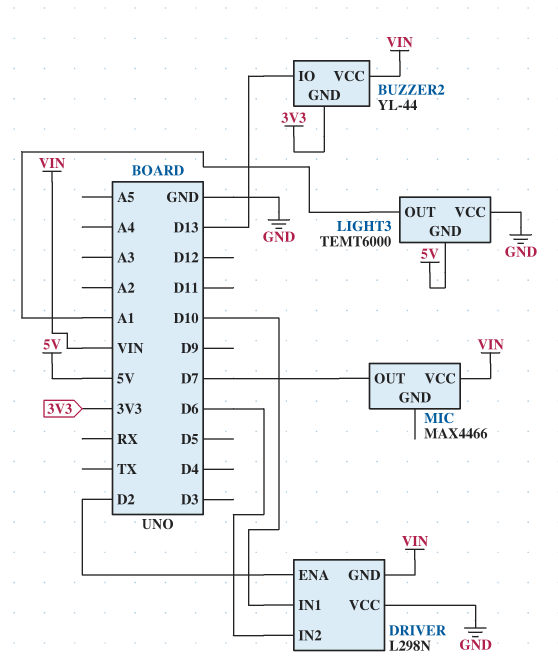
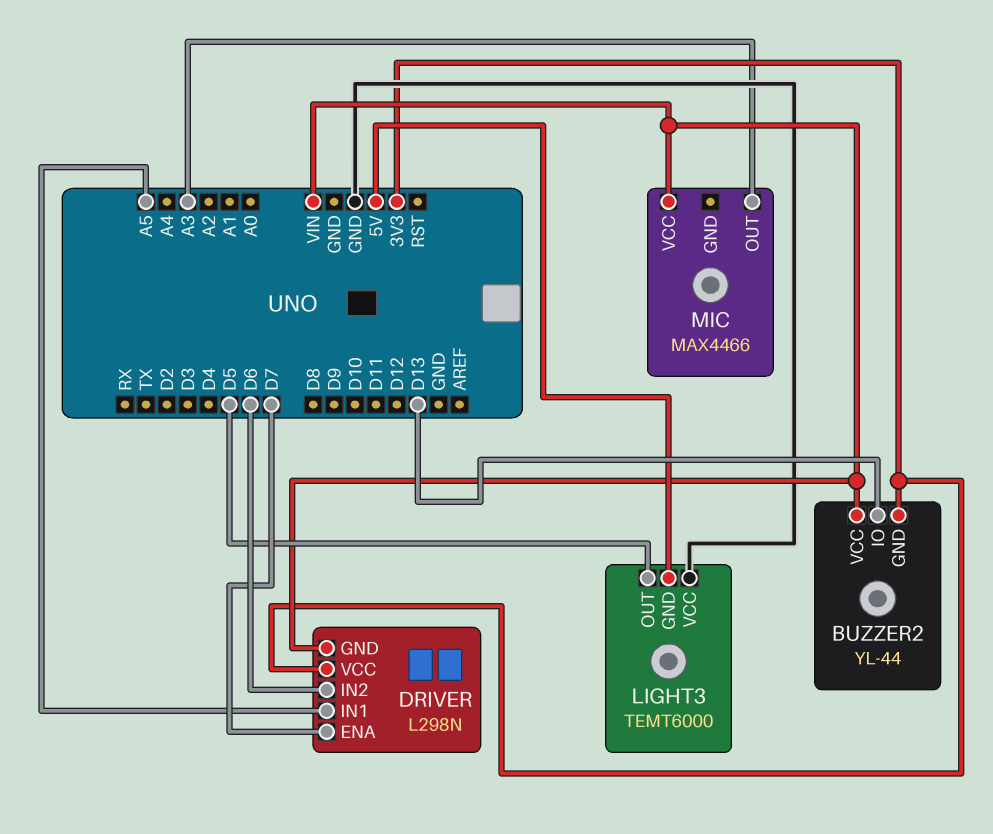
DRIVER pin ENA: D2 -> D7
DRIVER pin IN1: D10 -> A5
DRIVER pin VCC: GND -> 3V3
LIGHT3 pin OUT: A1 -> D5
MIC pin OUT: D7 -> A3

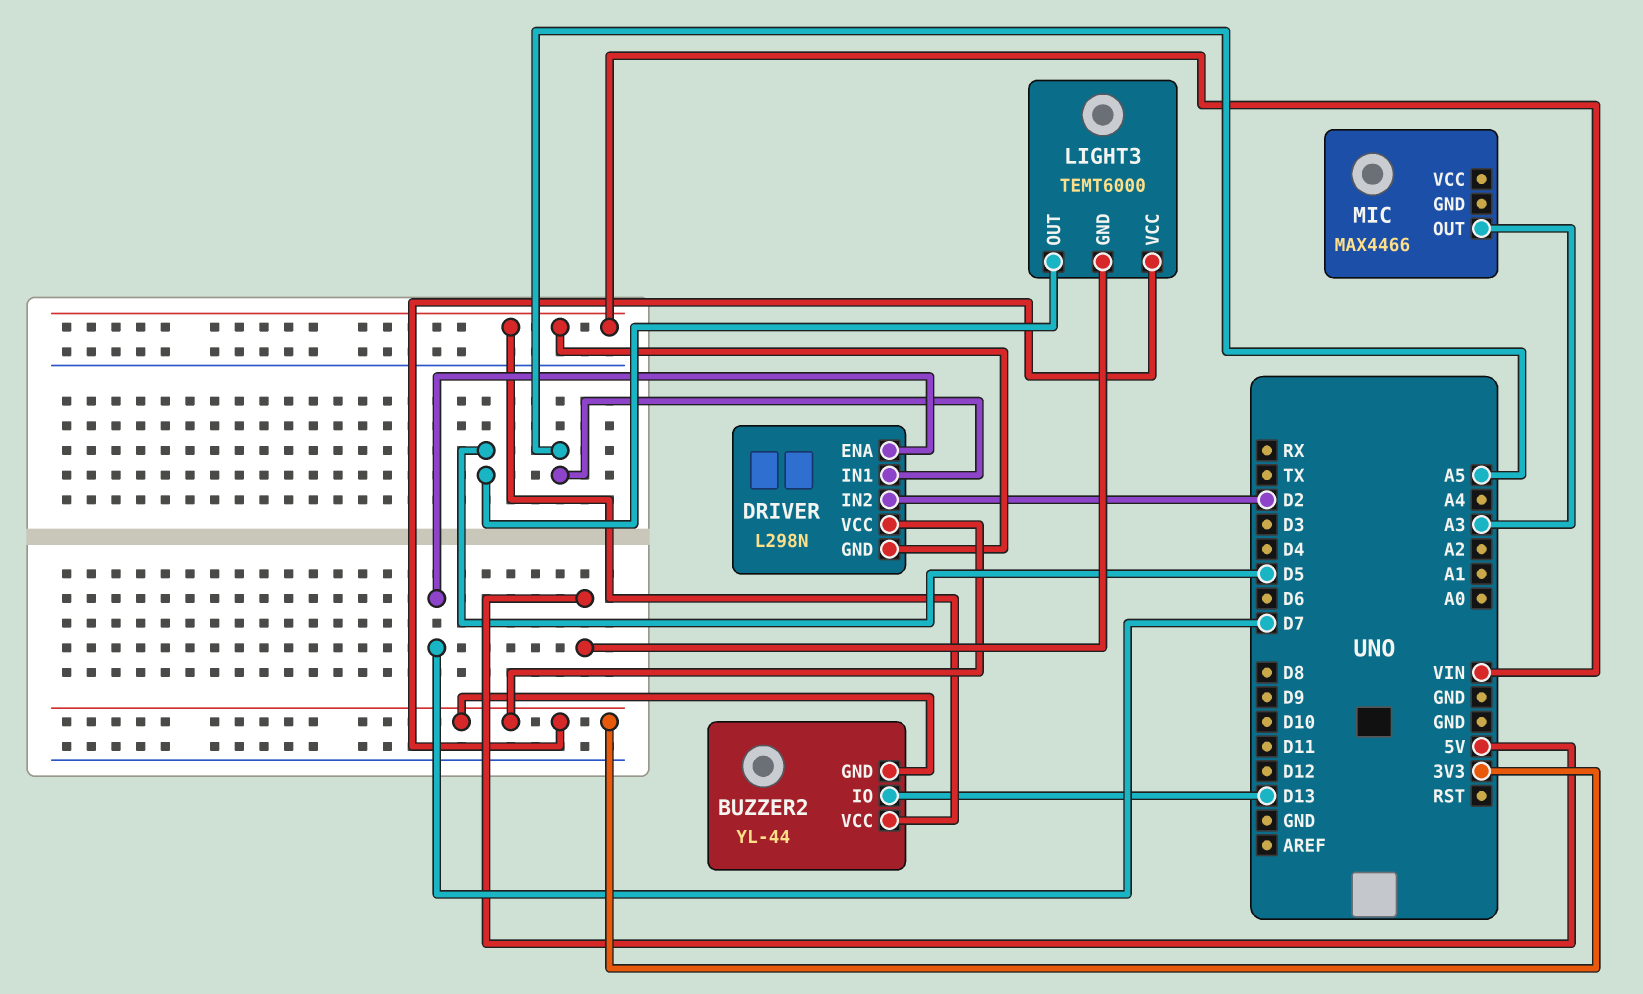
DRIVER pin IN2: D6 -> D2
LIGHT3 pin VCC: GND -> 3V3
MIC pin VCC: VIN -> none

